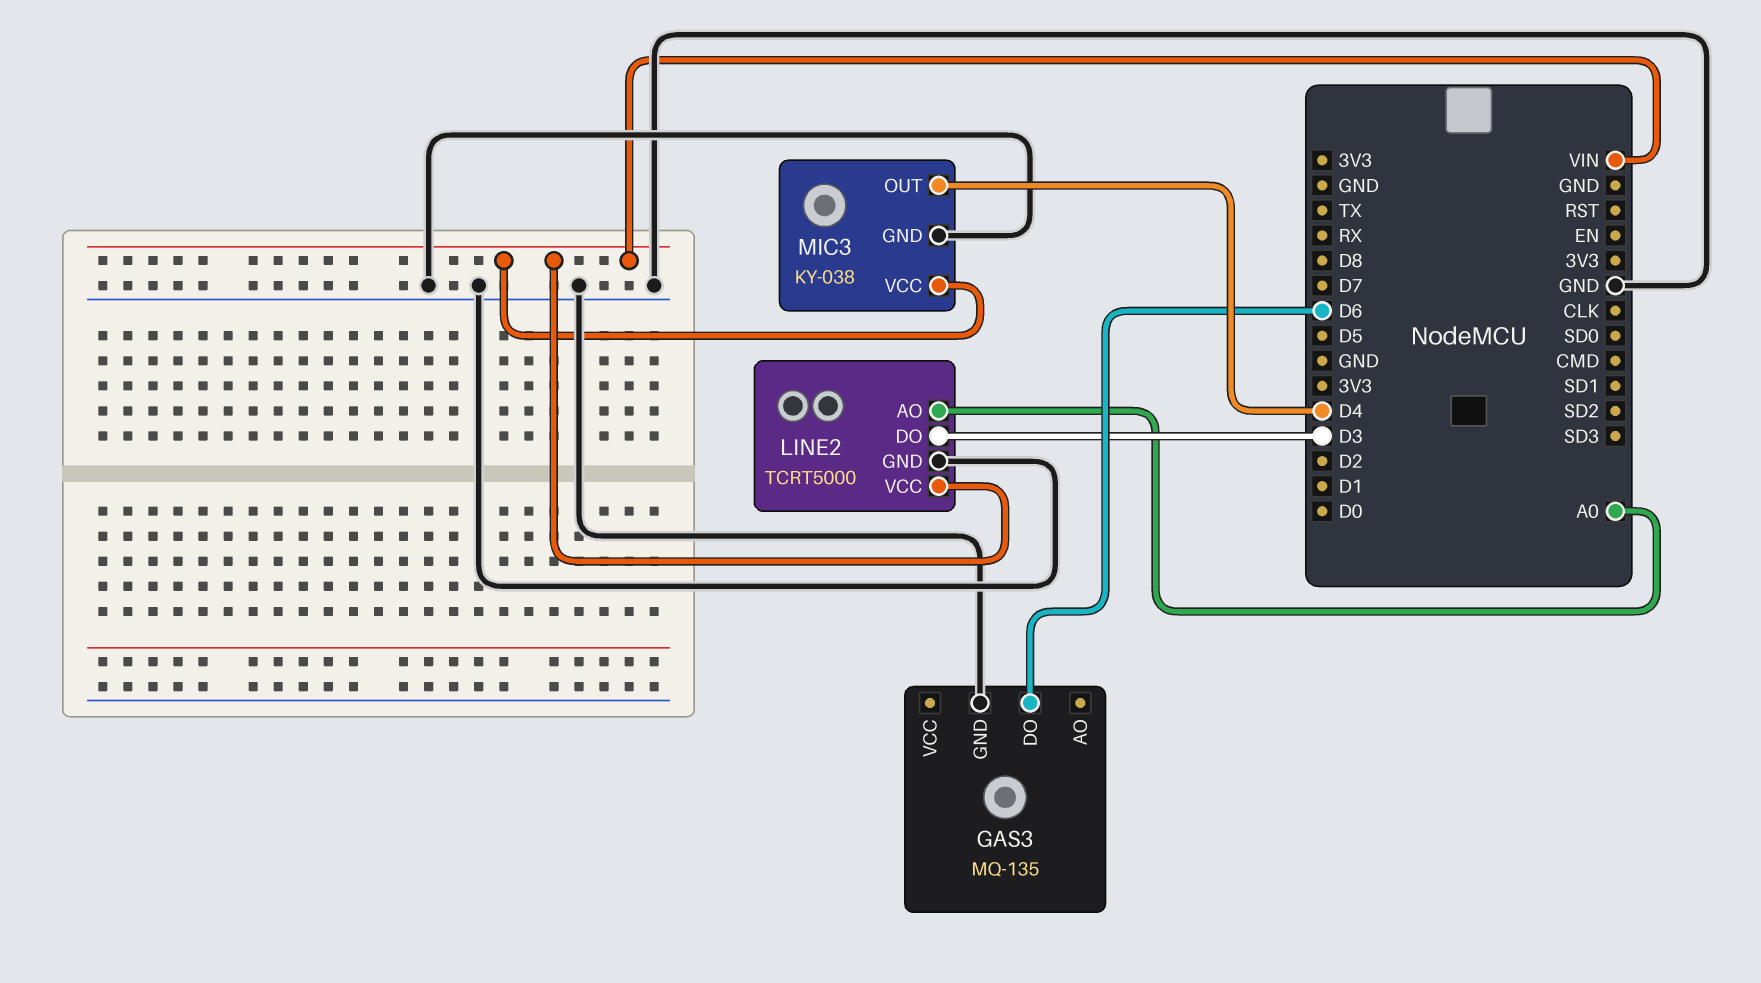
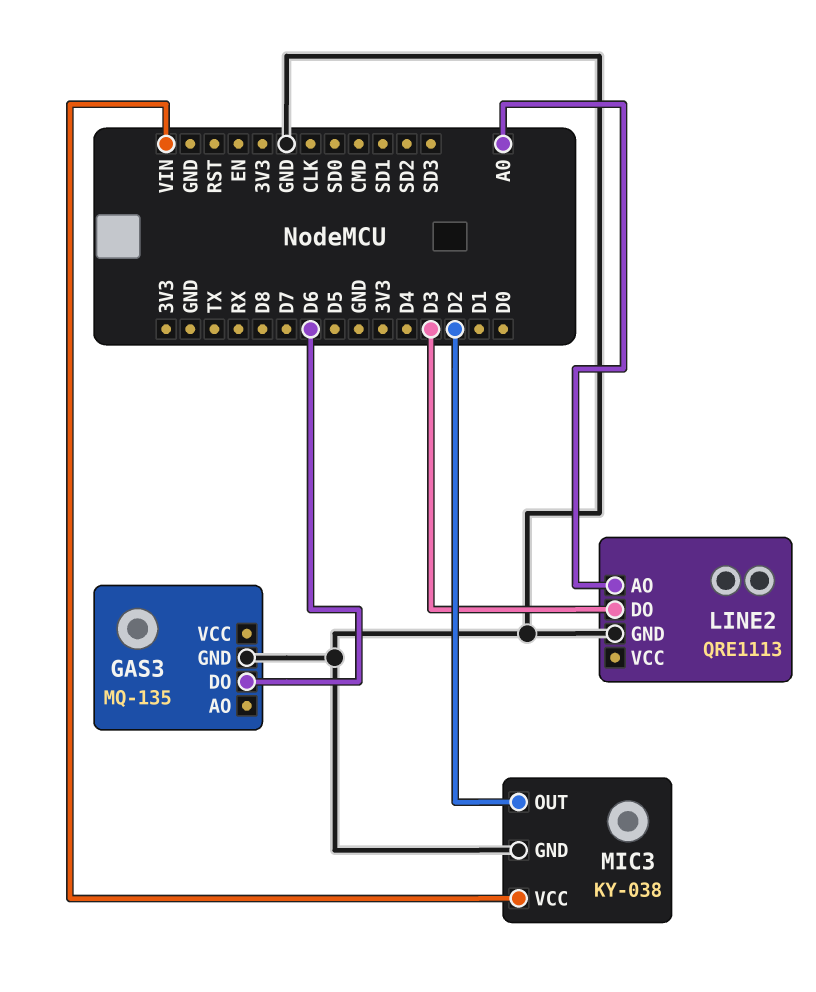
LINE2: TCRT5000 -> QRE1113
LINE2 pin VCC: VIN -> none
MIC3 pin OUT: D4 -> D2

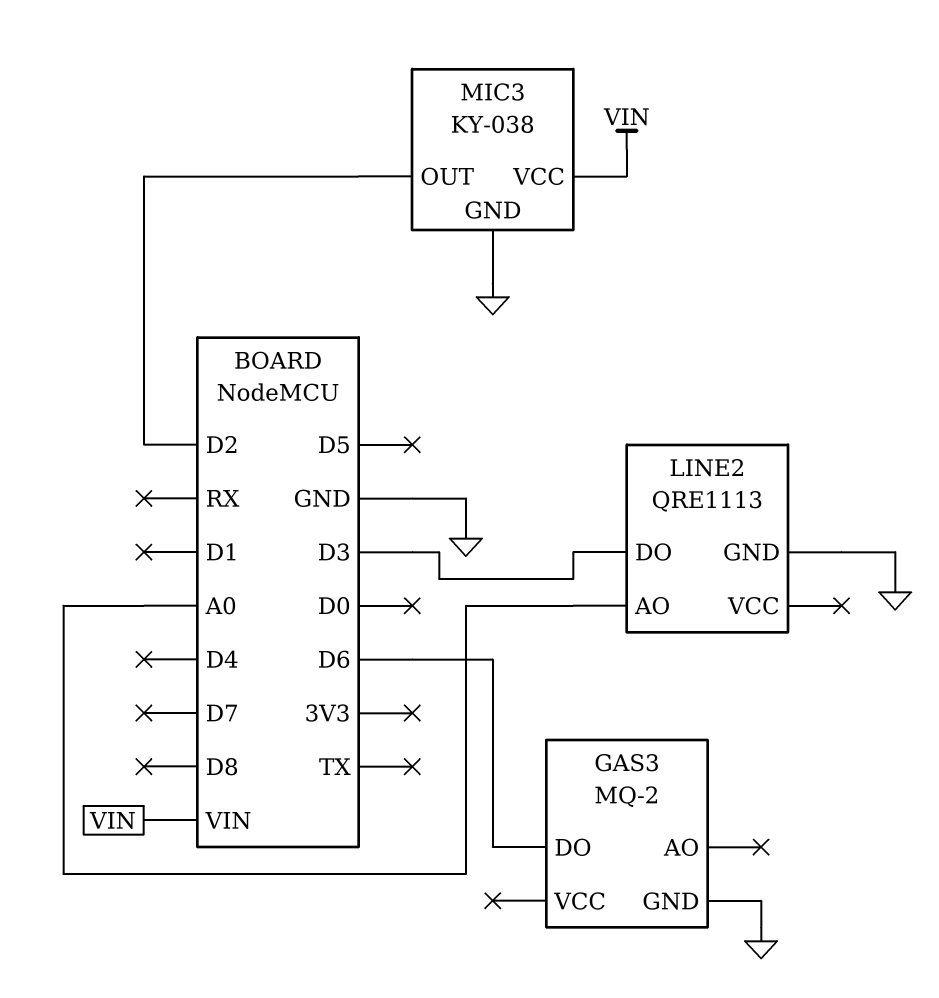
GAS3: MQ-135 -> MQ-2

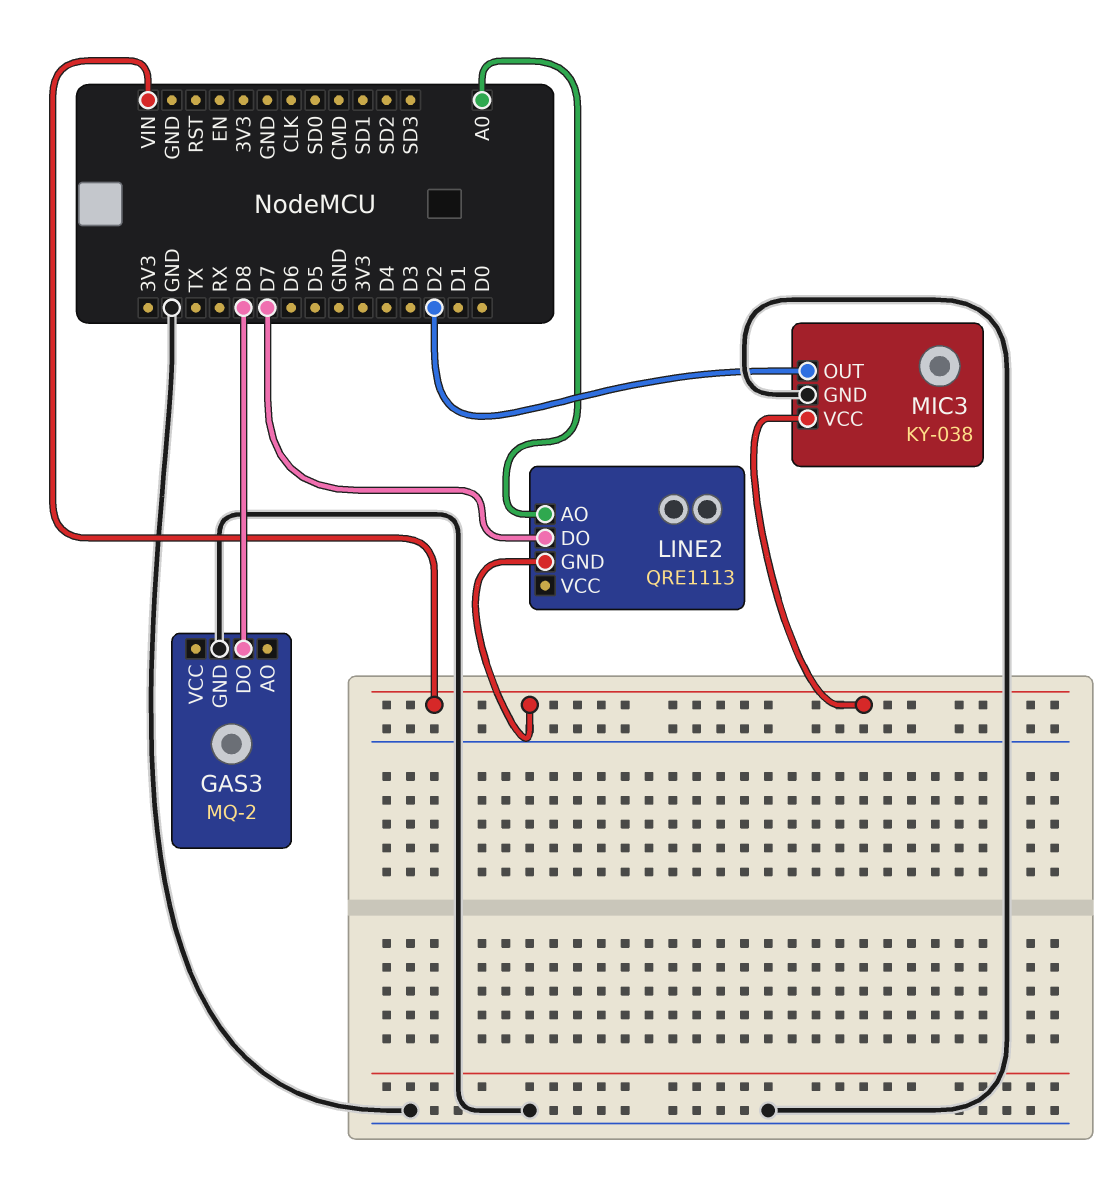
GAS3 pin DO: D6 -> D8
LINE2 pin DO: D3 -> D7
LINE2 pin GND: GND -> VIN

